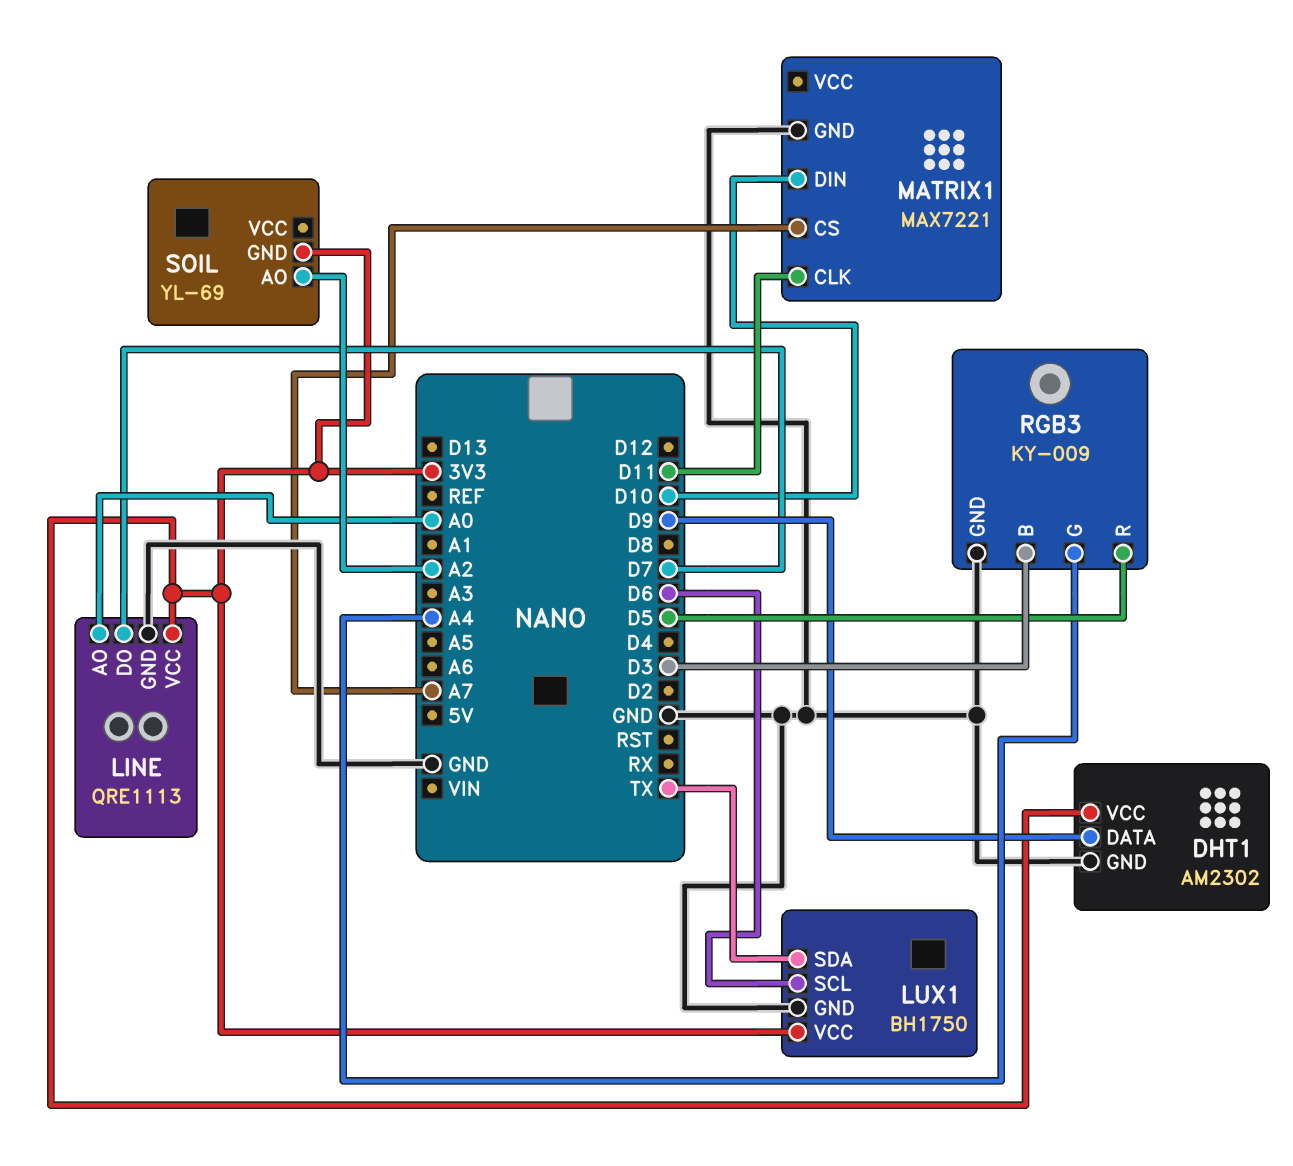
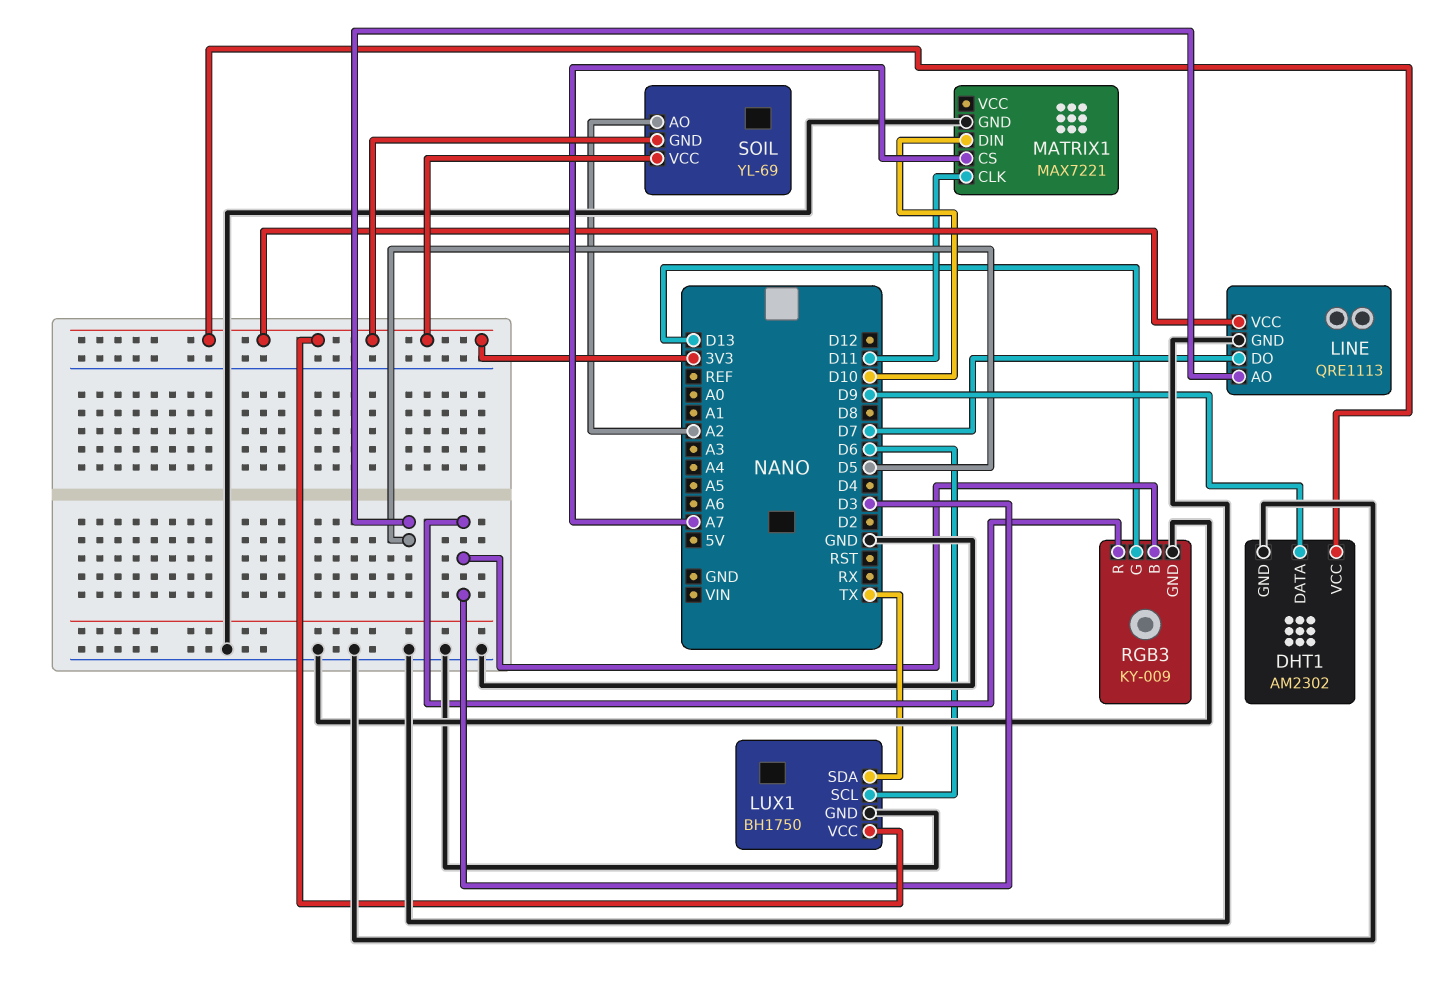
LINE pin AO: A0 -> D5
RGB3 pin G: A4 -> D13
RGB3 pin R: D5 -> D3
SOIL pin VCC: none -> 3V3

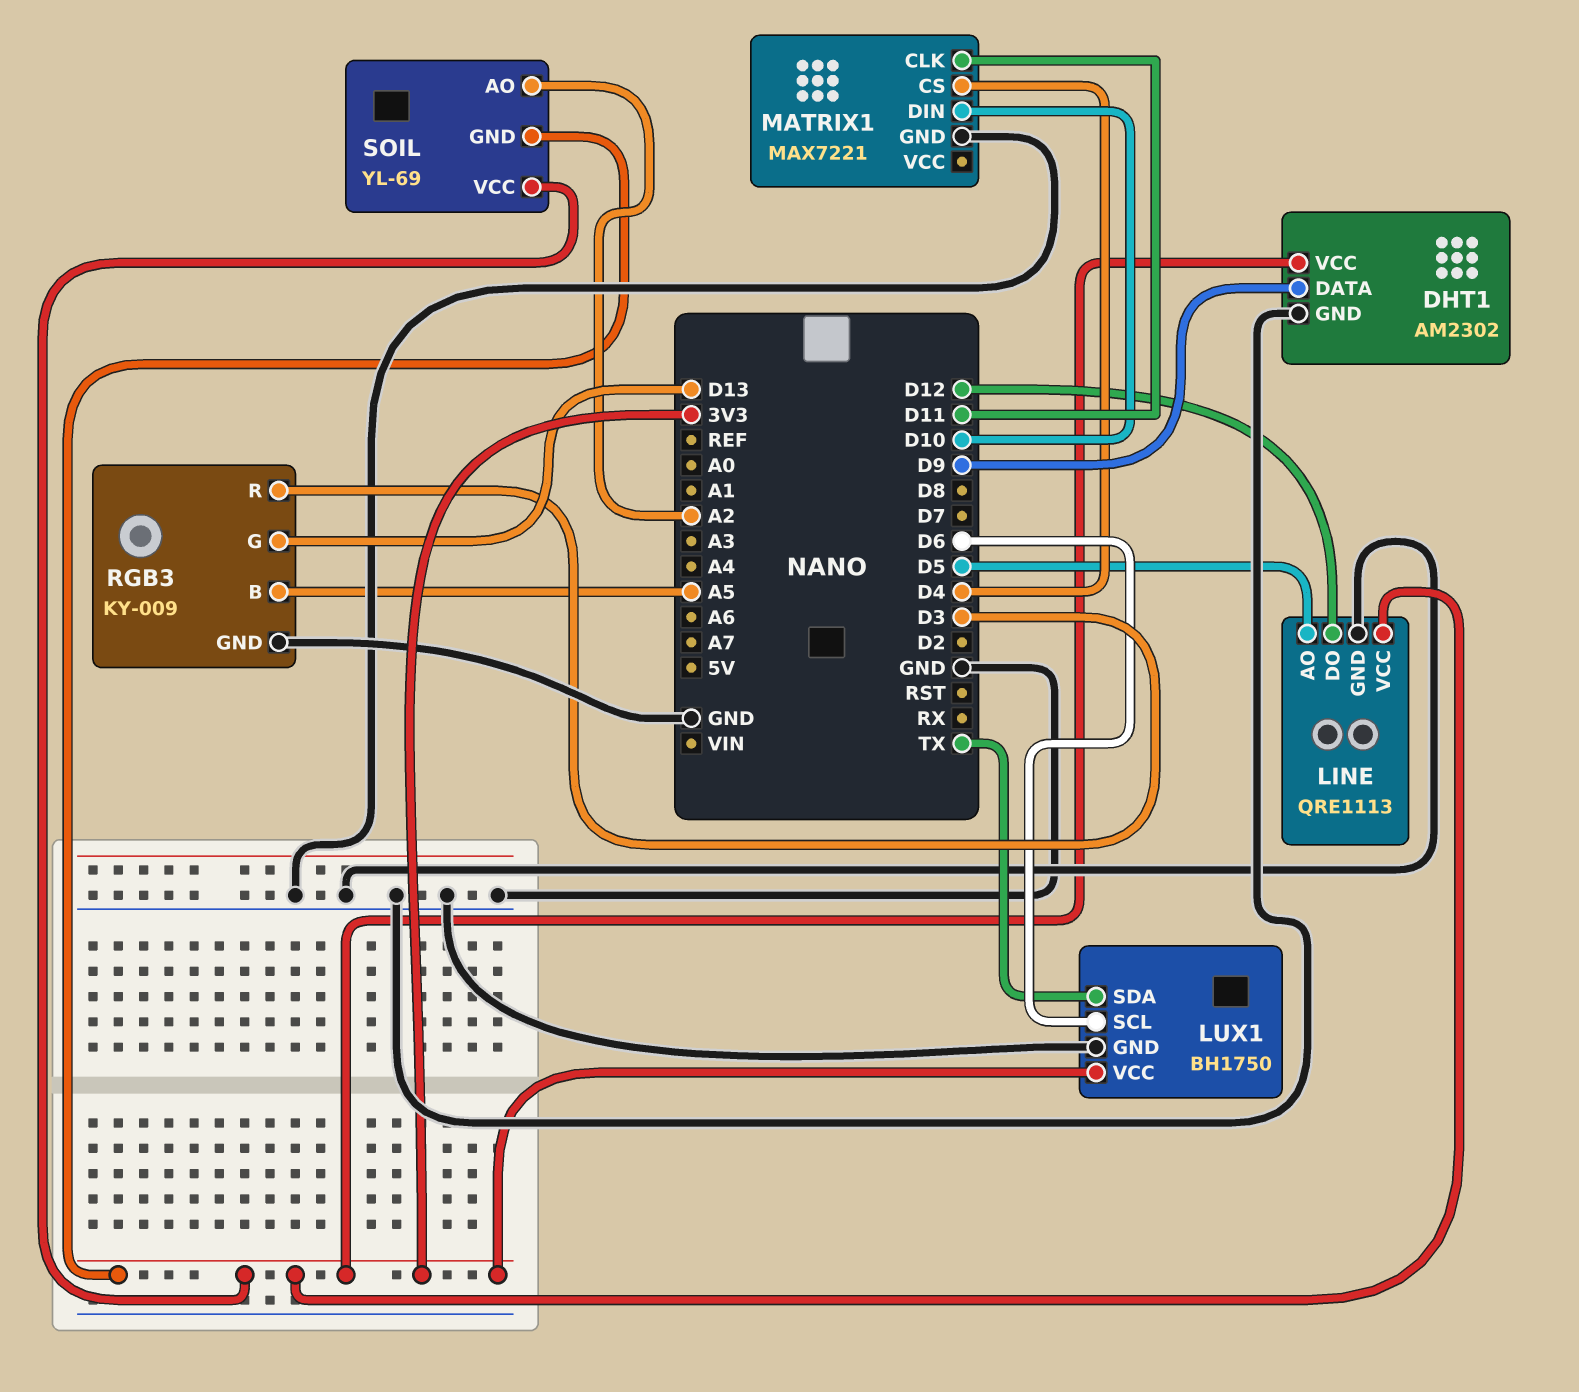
LINE pin DO: D7 -> D12
MATRIX1 pin CS: A7 -> D4
RGB3 pin B: D3 -> A5

